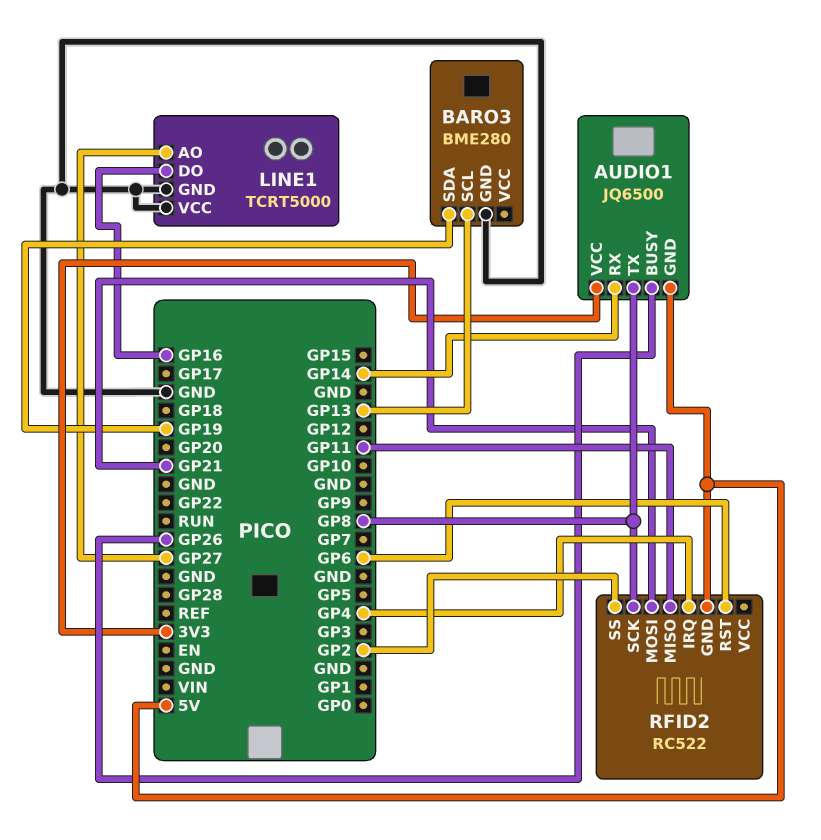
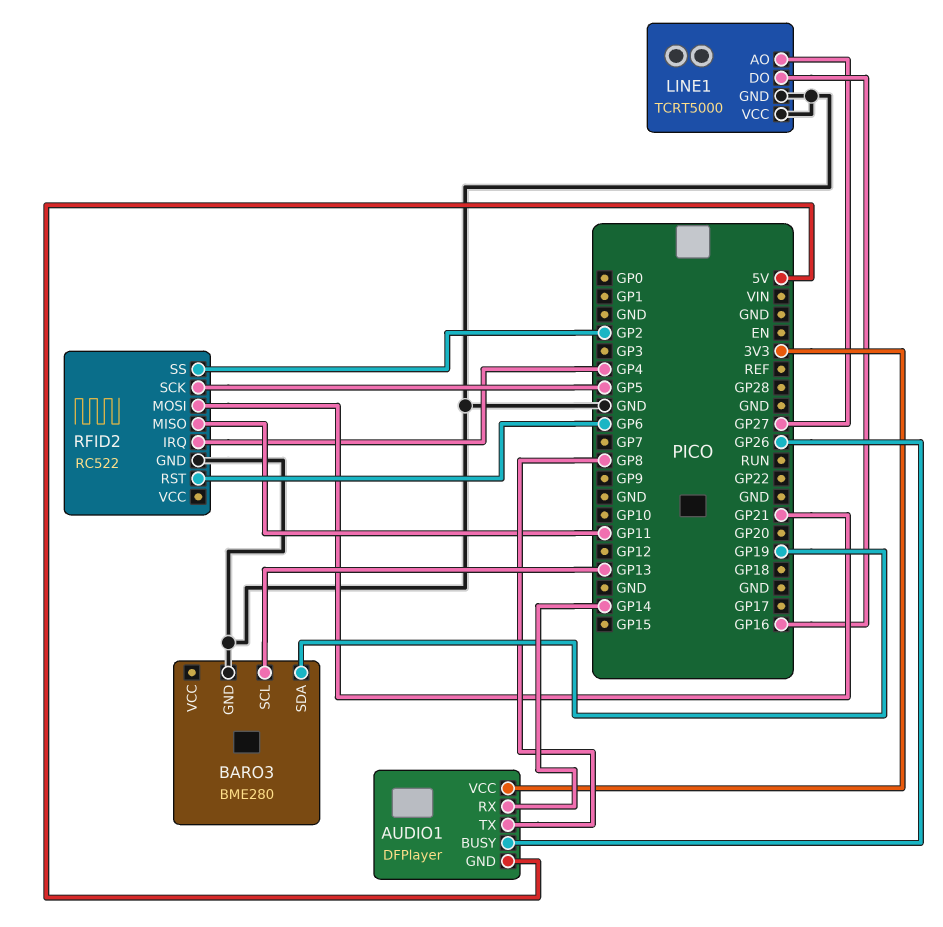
AUDIO1: JQ6500 -> DFPlayer
RFID2 pin GND: 5V -> GND
RFID2 pin SCK: GP8 -> GP5

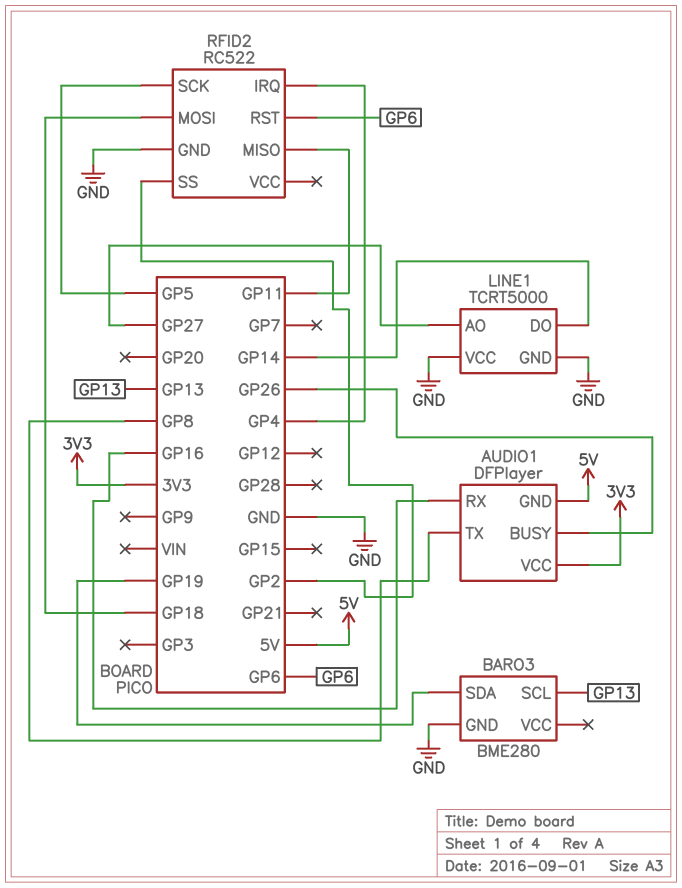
AUDIO1 pin RX: GP14 -> GP16
LINE1 pin DO: GP16 -> GP14
RFID2 pin MOSI: GP21 -> GP18

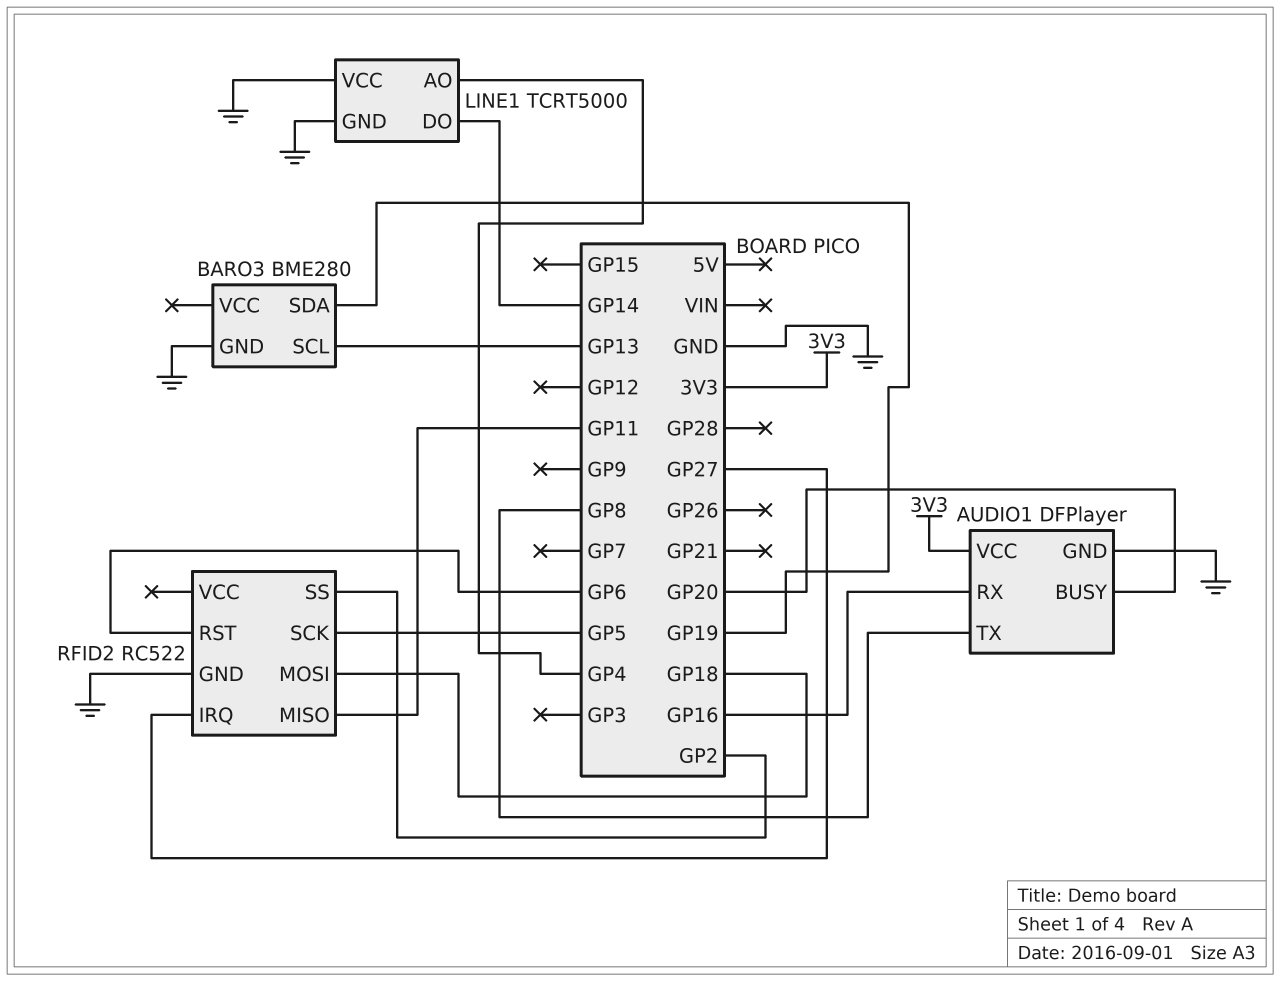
AUDIO1 pin BUSY: GP26 -> GP20
AUDIO1 pin GND: 5V -> GND
LINE1 pin AO: GP27 -> GP4
RFID2 pin IRQ: GP4 -> GP27

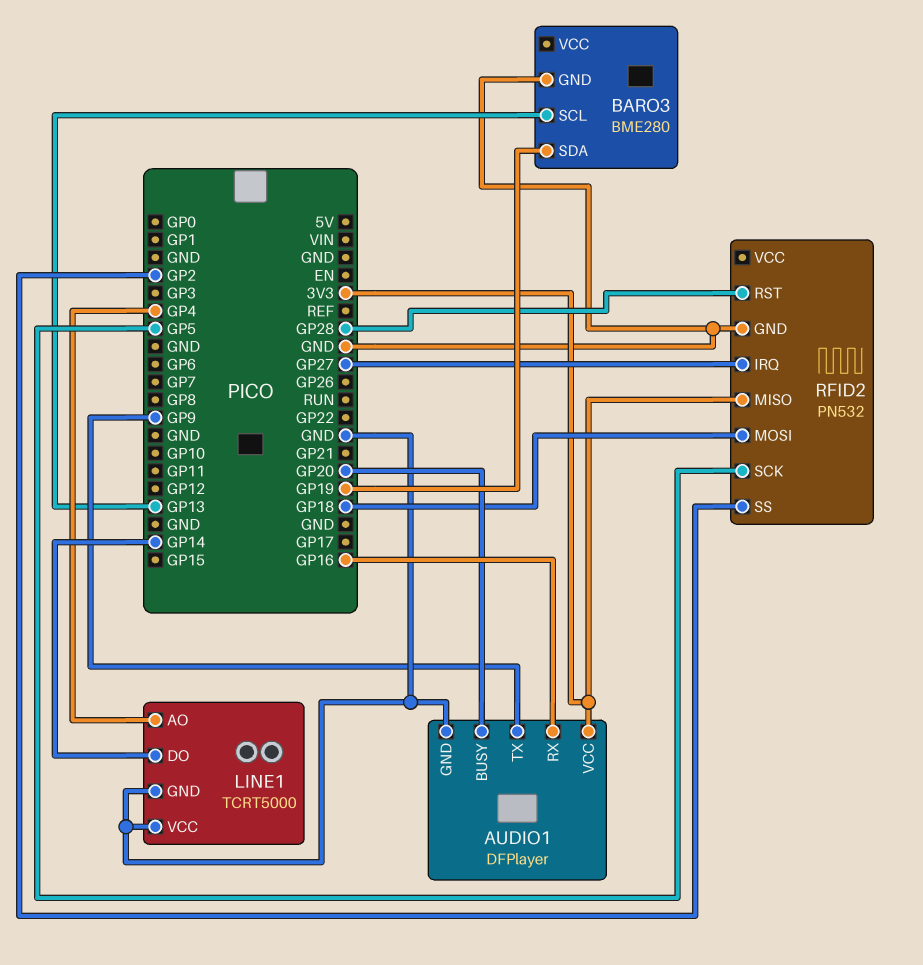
AUDIO1 pin TX: GP8 -> GP9
RFID2: RC522 -> PN532
RFID2 pin MISO: GP11 -> 3V3
RFID2 pin RST: GP6 -> GP28

